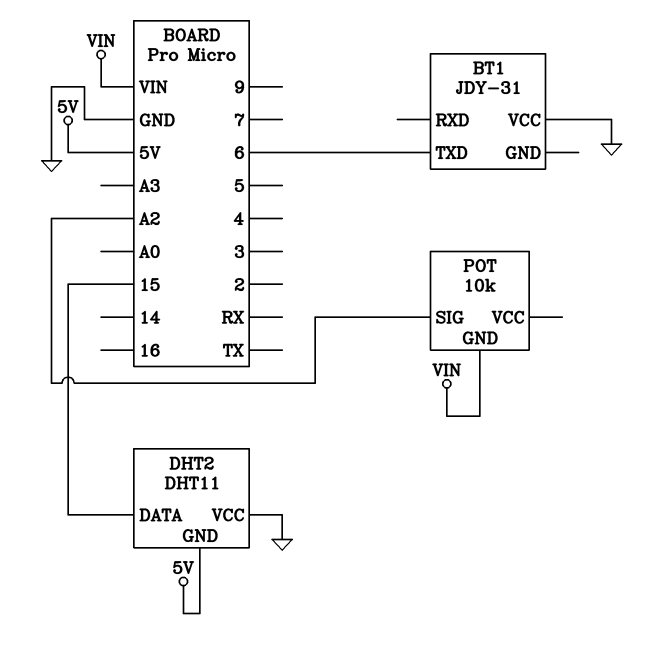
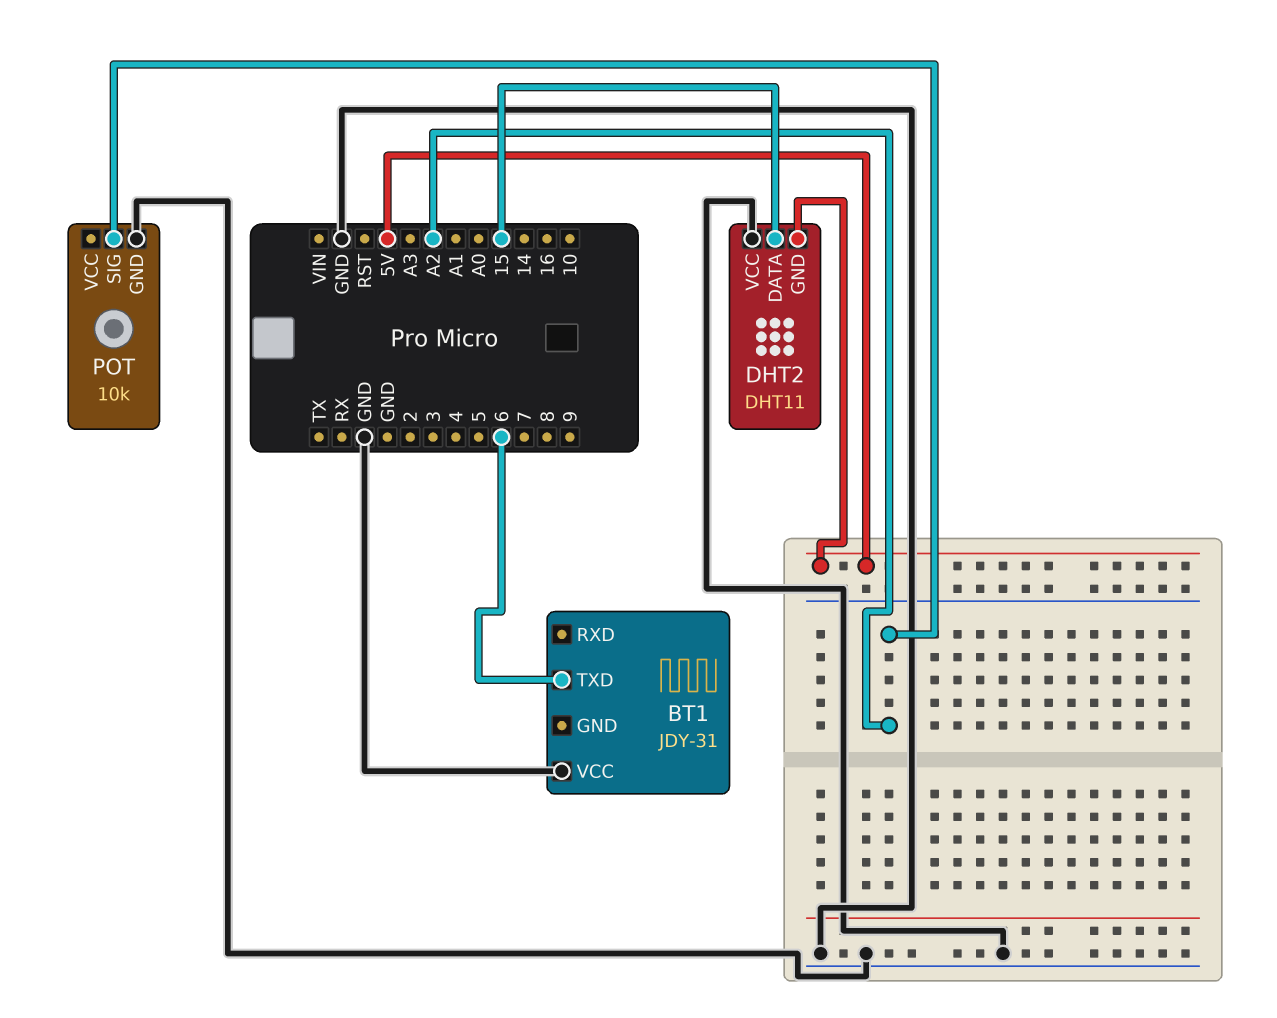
POT pin GND: VIN -> GND

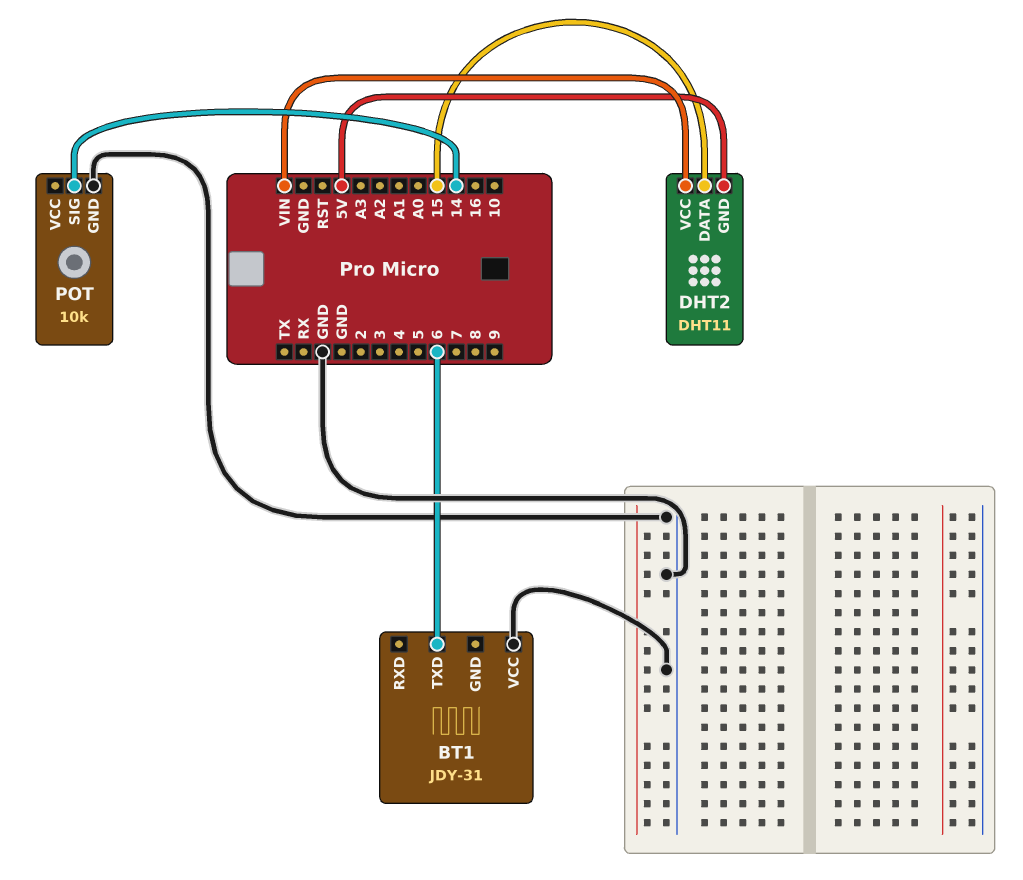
DHT2 pin VCC: GND -> VIN
POT pin SIG: A2 -> 14

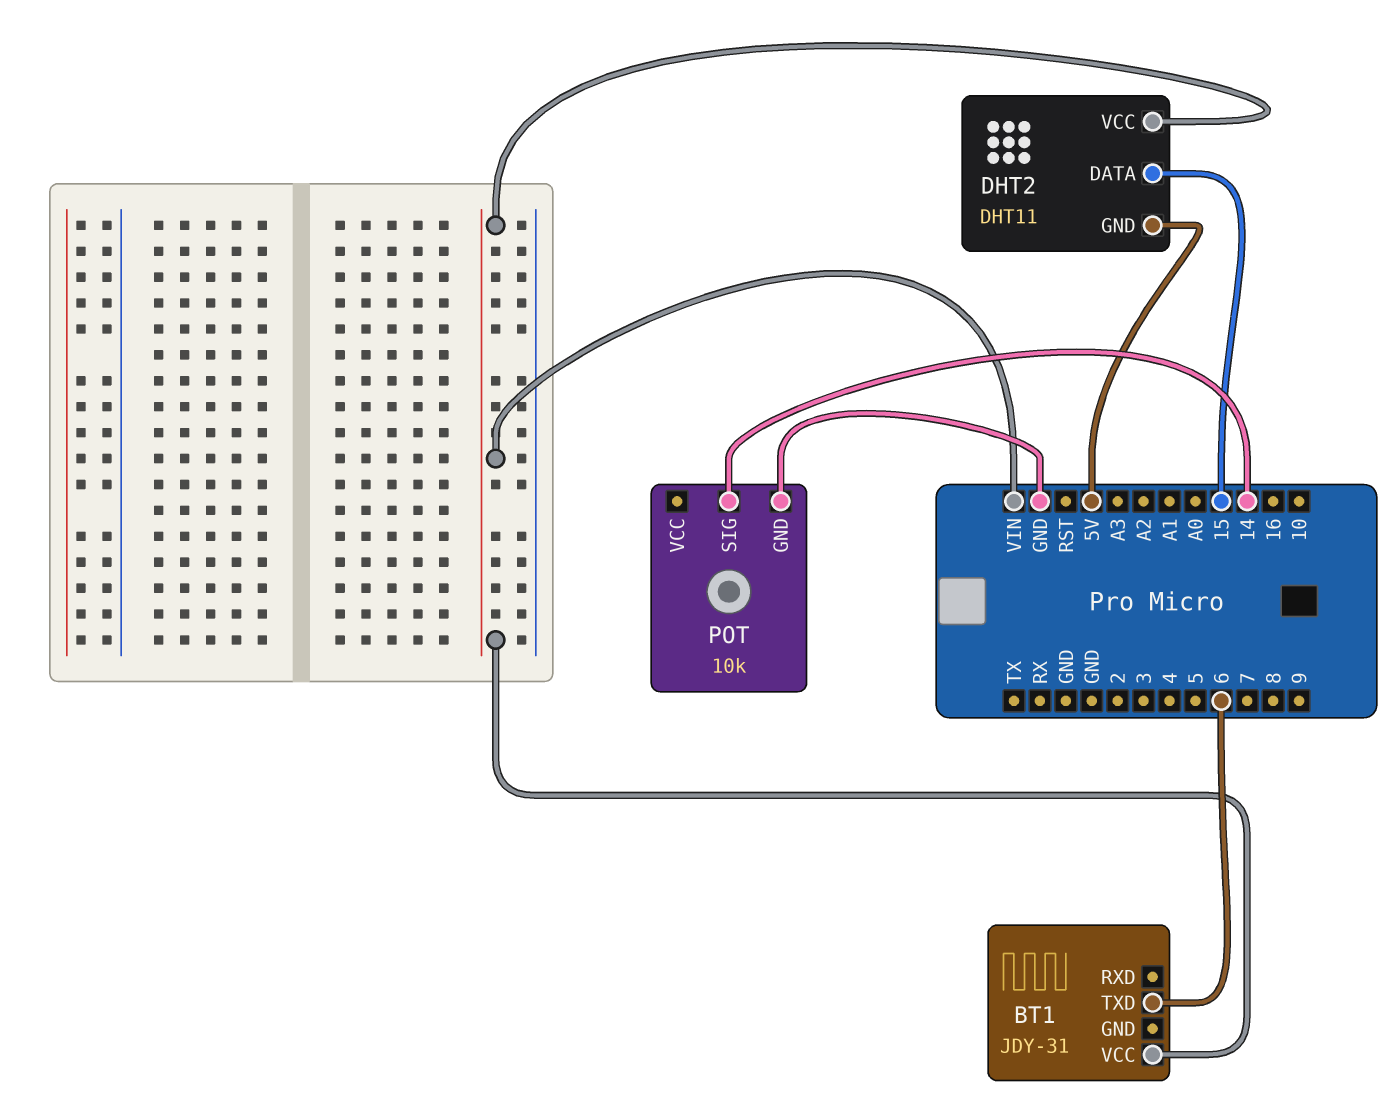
BT1 pin VCC: GND -> VIN

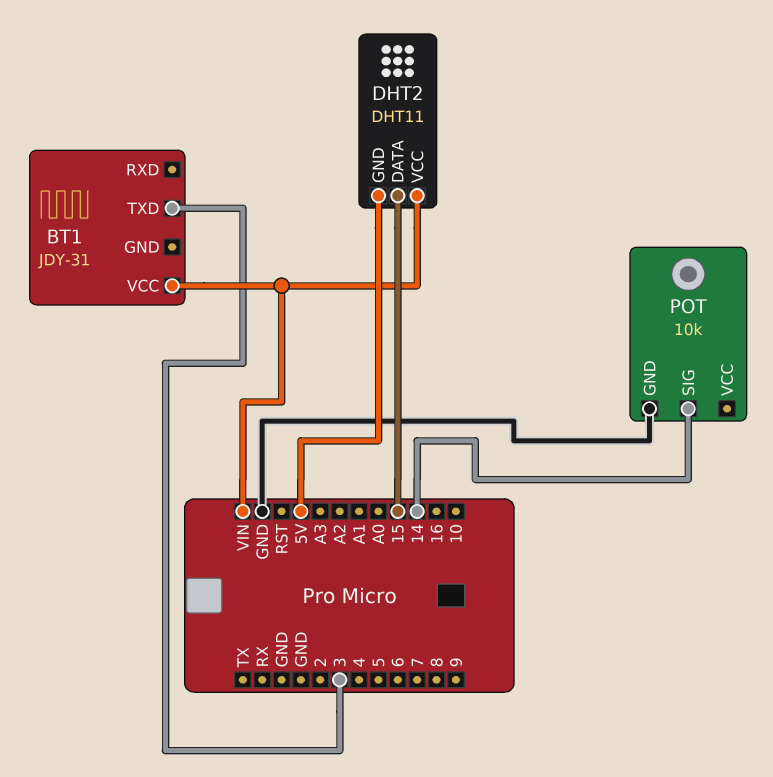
BT1 pin TXD: 6 -> 3

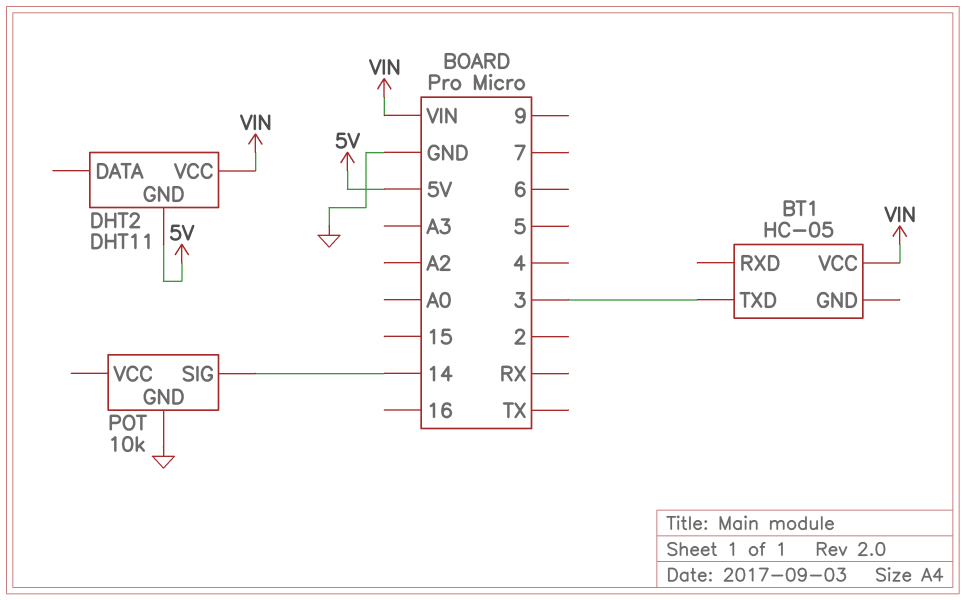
BT1: JDY-31 -> HC-05
DHT2 pin DATA: 15 -> none

